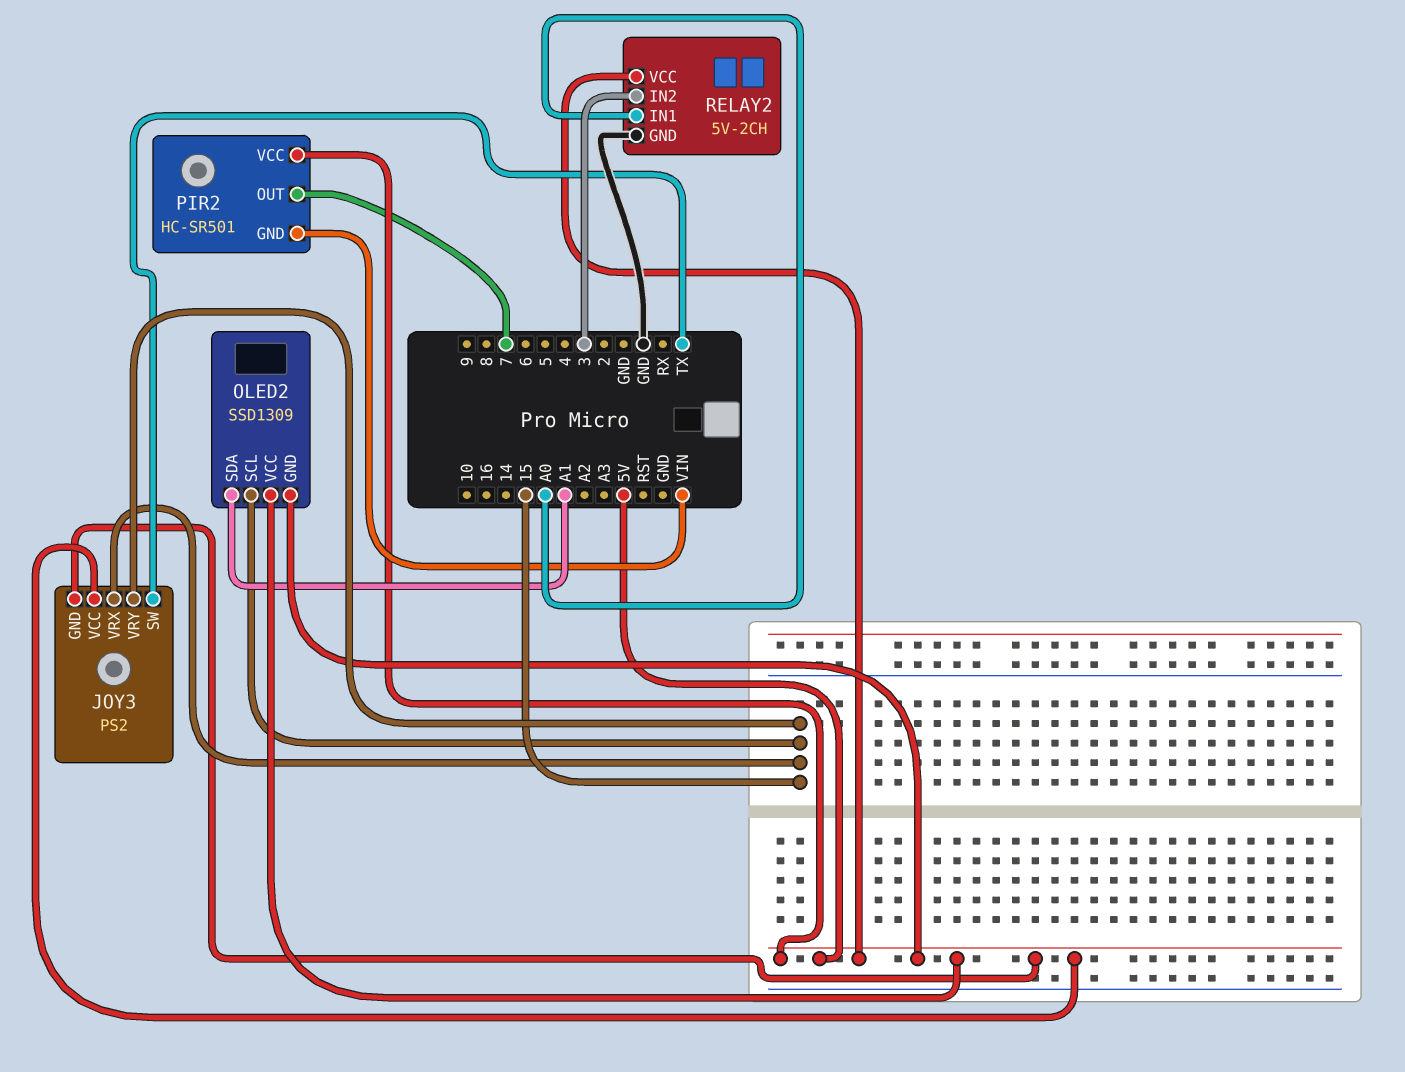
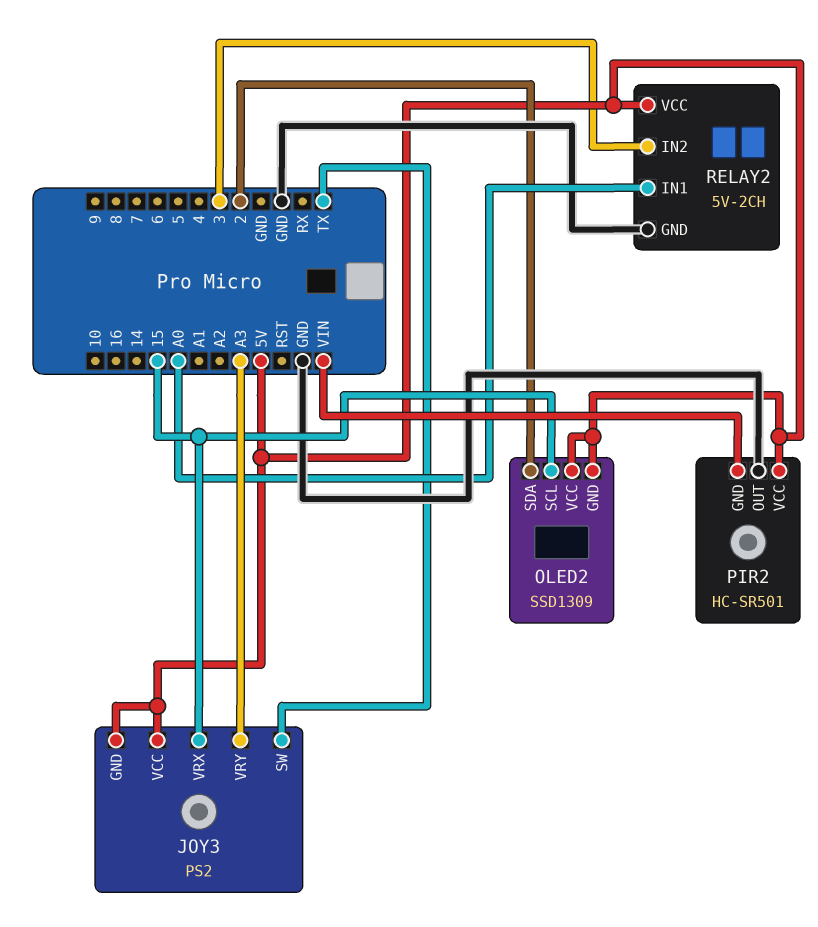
JOY3 pin VRY: 15 -> A3
OLED2 pin SDA: A1 -> 2
PIR2 pin OUT: 7 -> GND

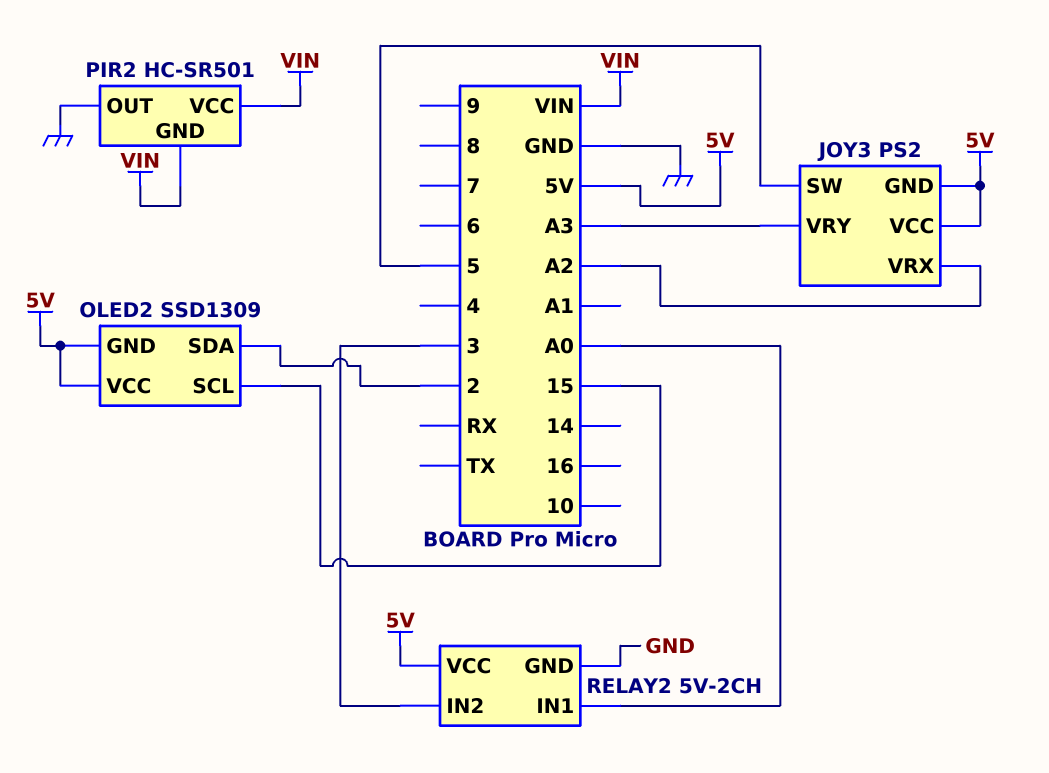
JOY3 pin SW: TX -> 5
JOY3 pin VRX: 15 -> A2
PIR2 pin VCC: 5V -> VIN

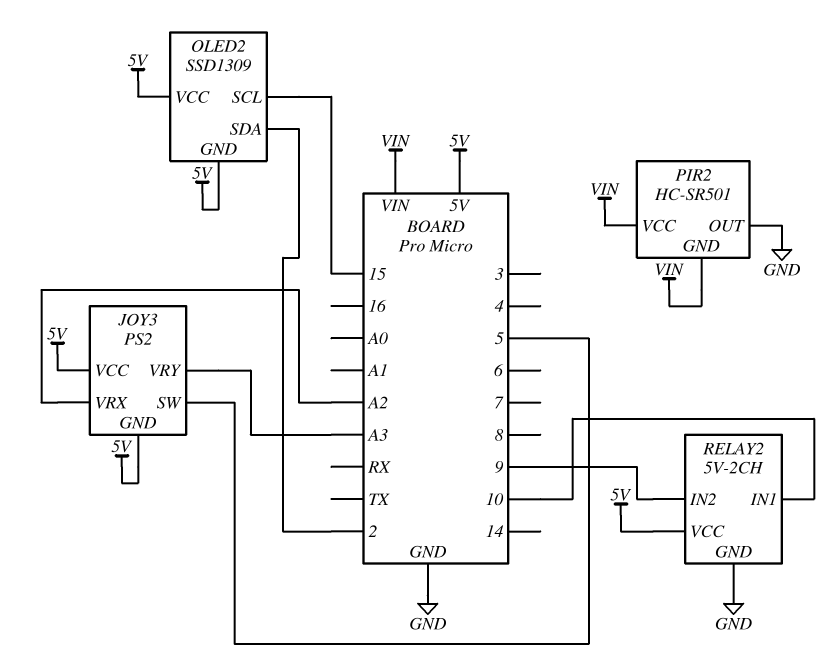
RELAY2 pin IN1: A0 -> 10
RELAY2 pin IN2: 3 -> 9

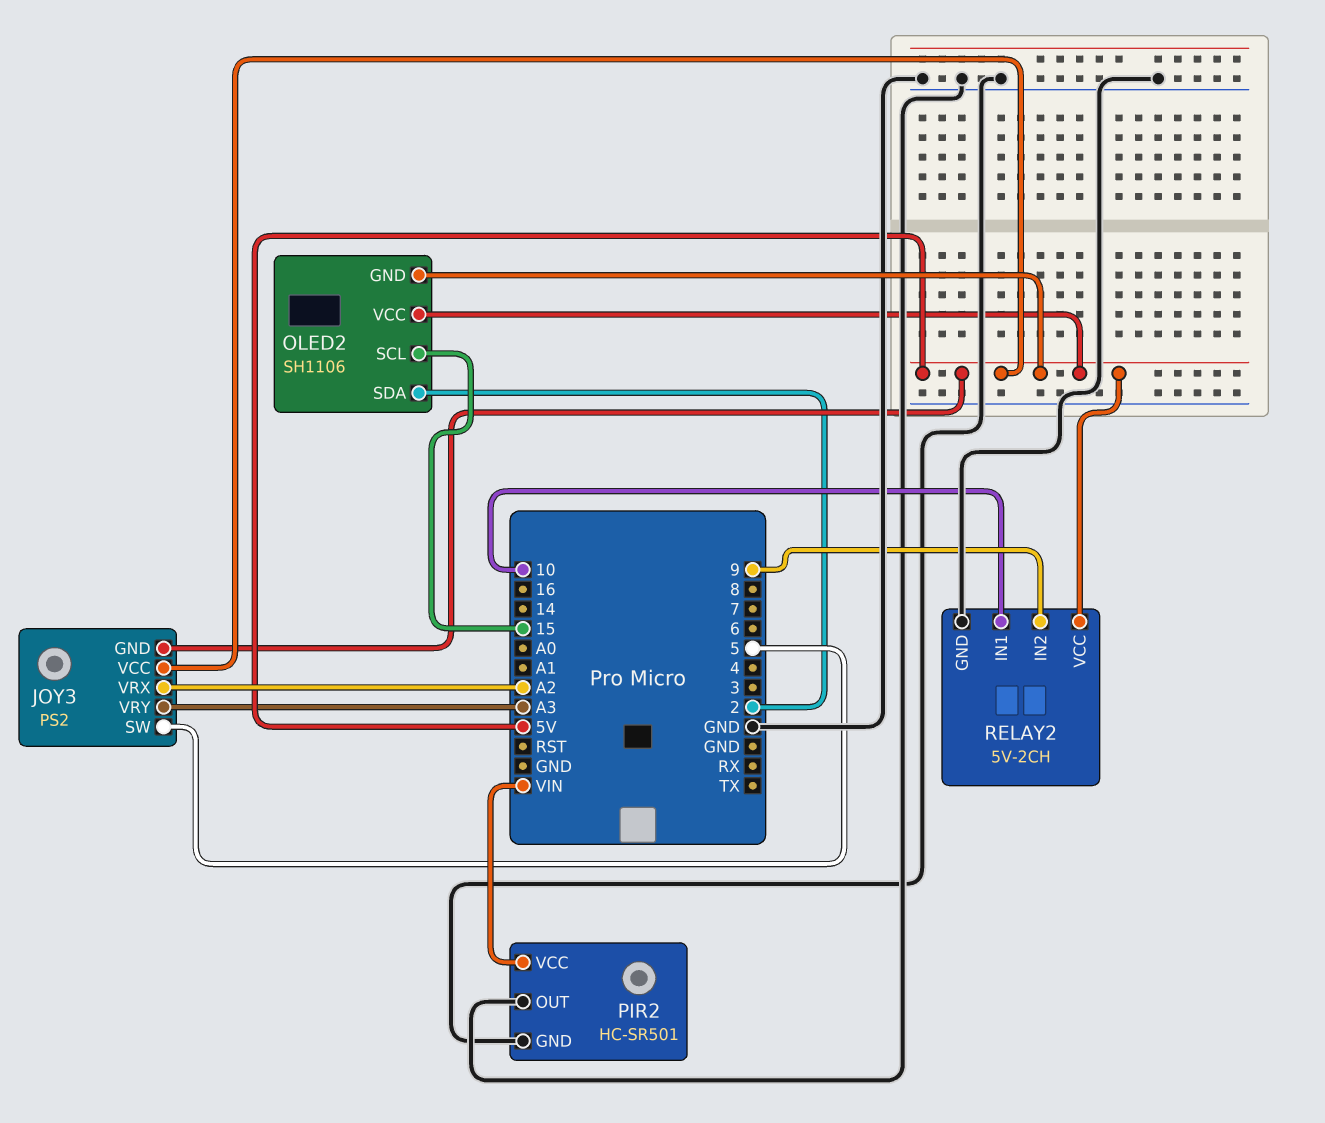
OLED2: SSD1309 -> SH1106
PIR2 pin GND: VIN -> GND

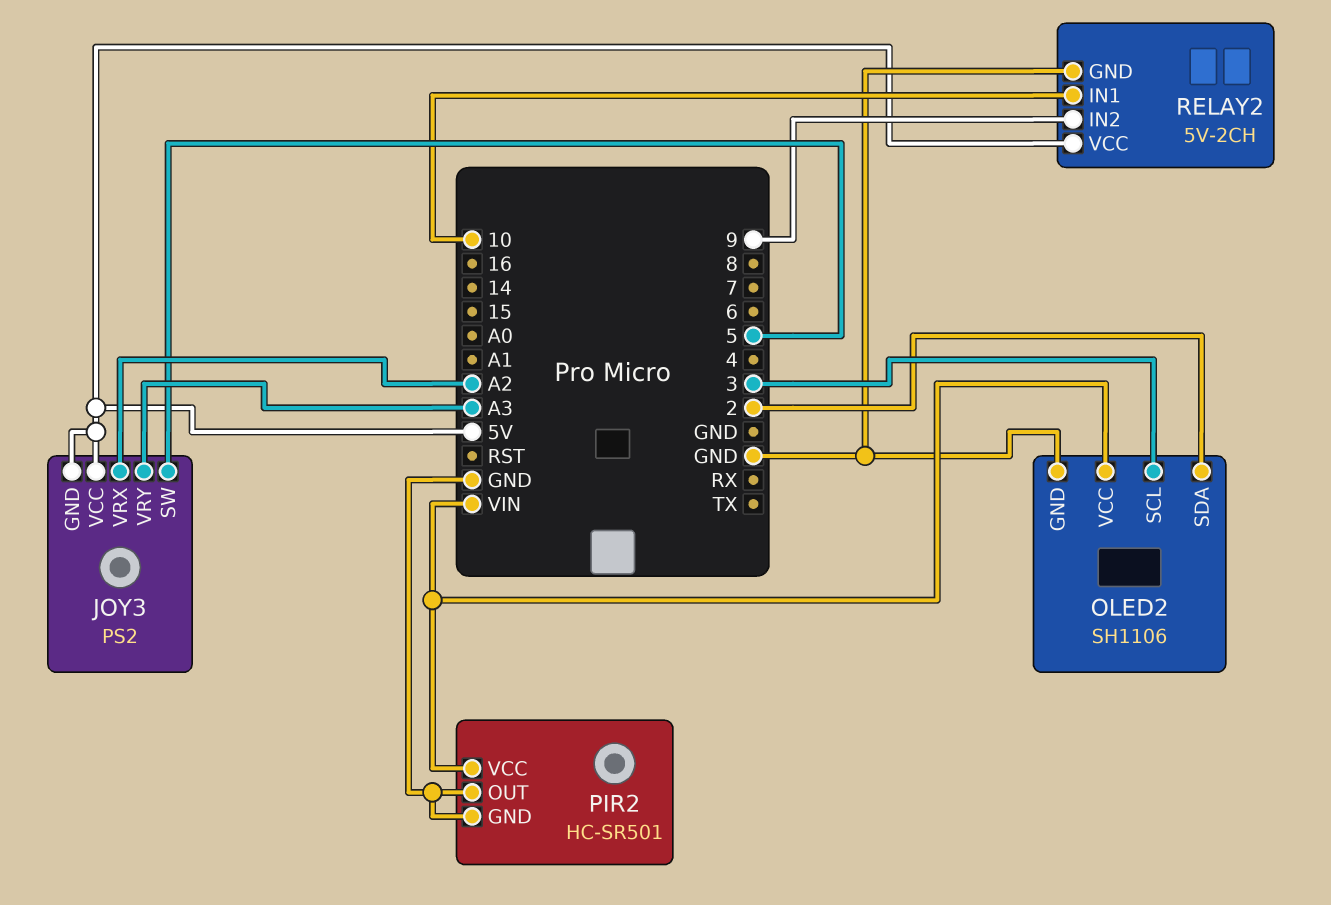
OLED2 pin GND: 5V -> GND
OLED2 pin SCL: 15 -> 3
OLED2 pin VCC: 5V -> VIN

